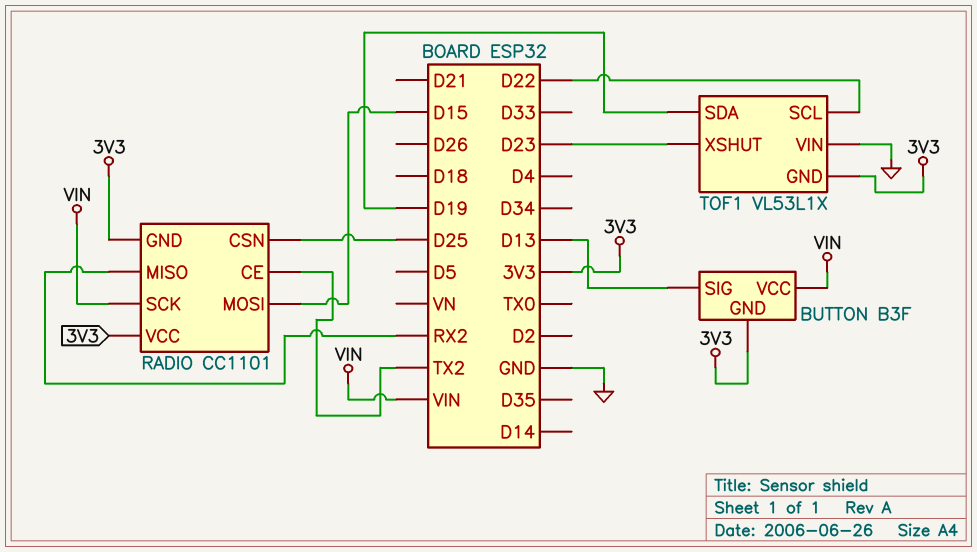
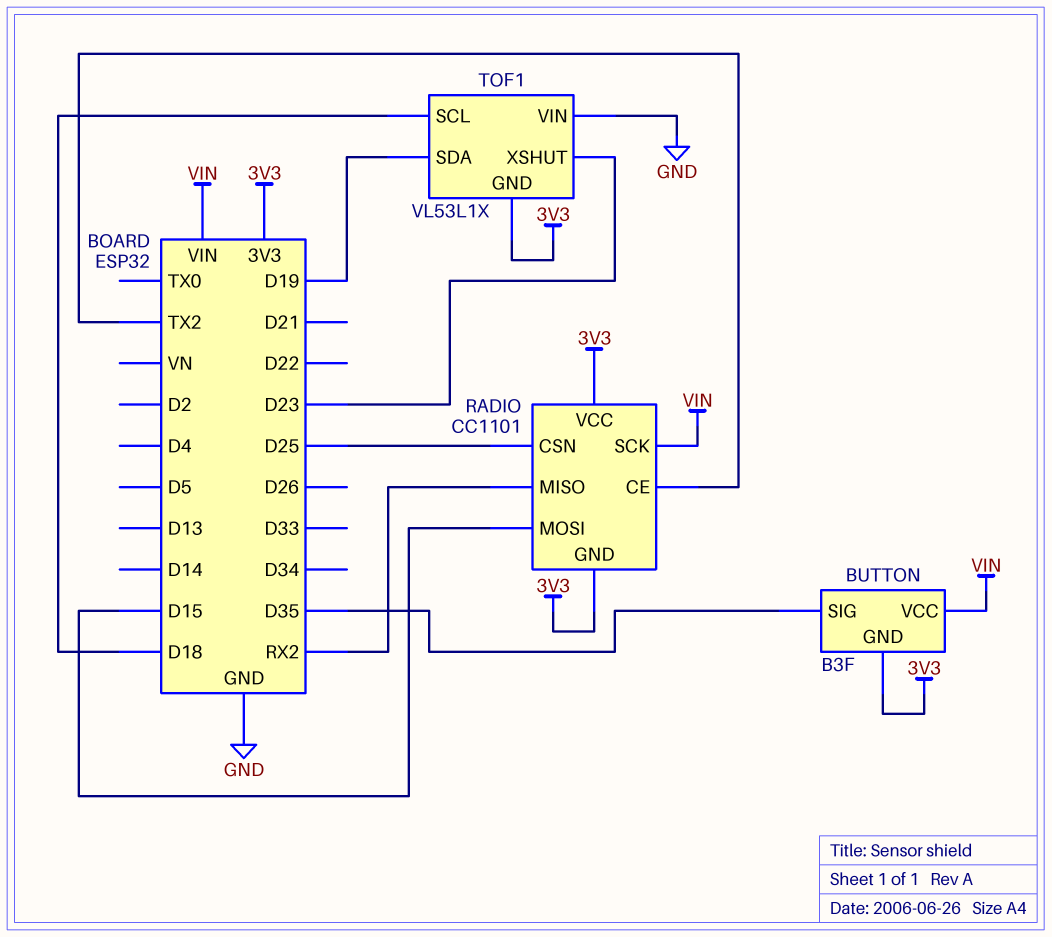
BUTTON pin SIG: D13 -> D35
TOF1 pin SCL: D22 -> D18

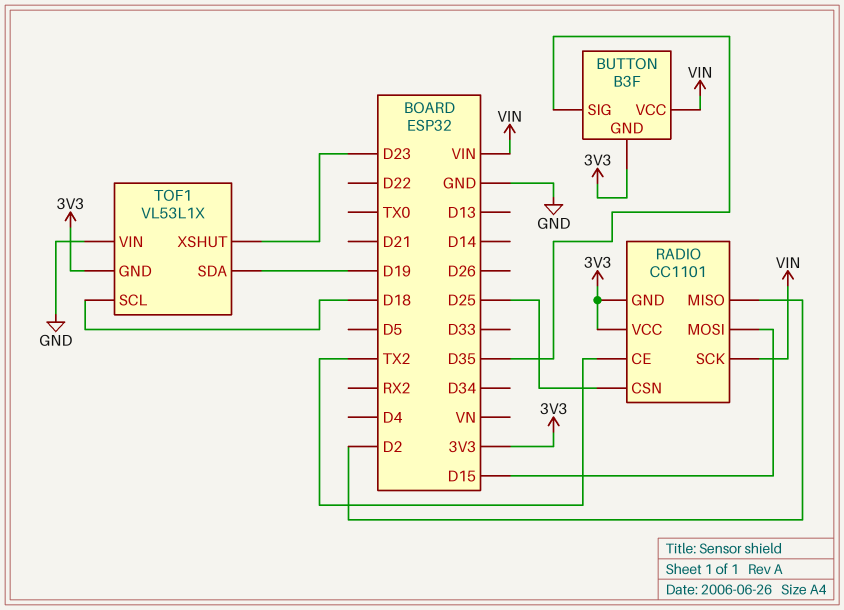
RADIO pin MISO: RX2 -> D2

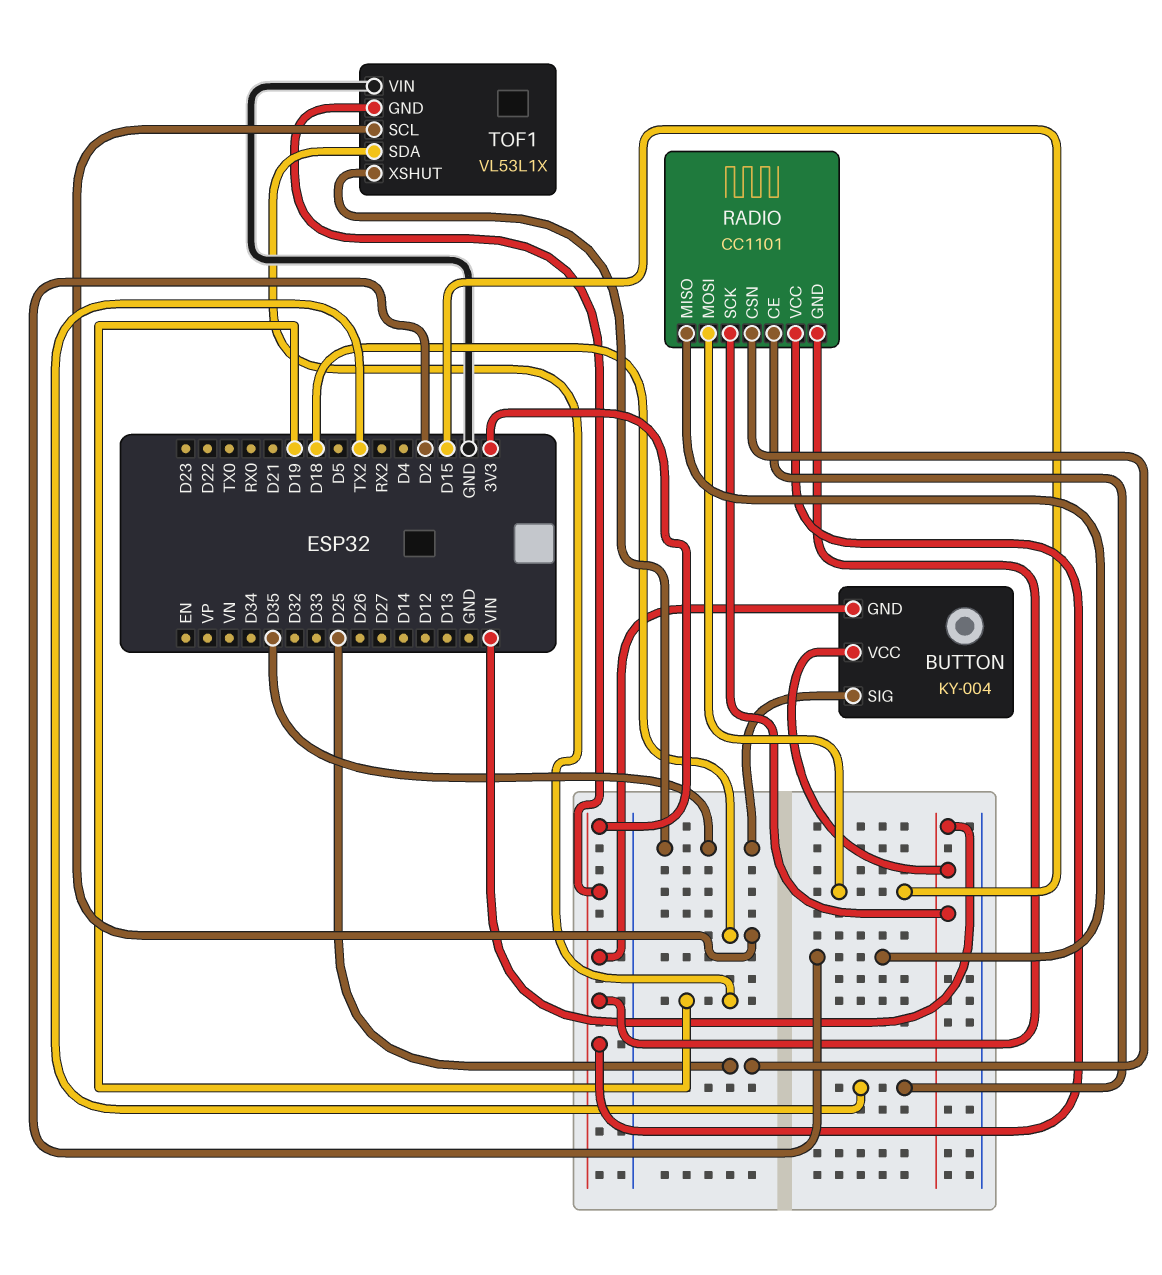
BUTTON: B3F -> KY-004
TOF1 pin XSHUT: D23 -> D35

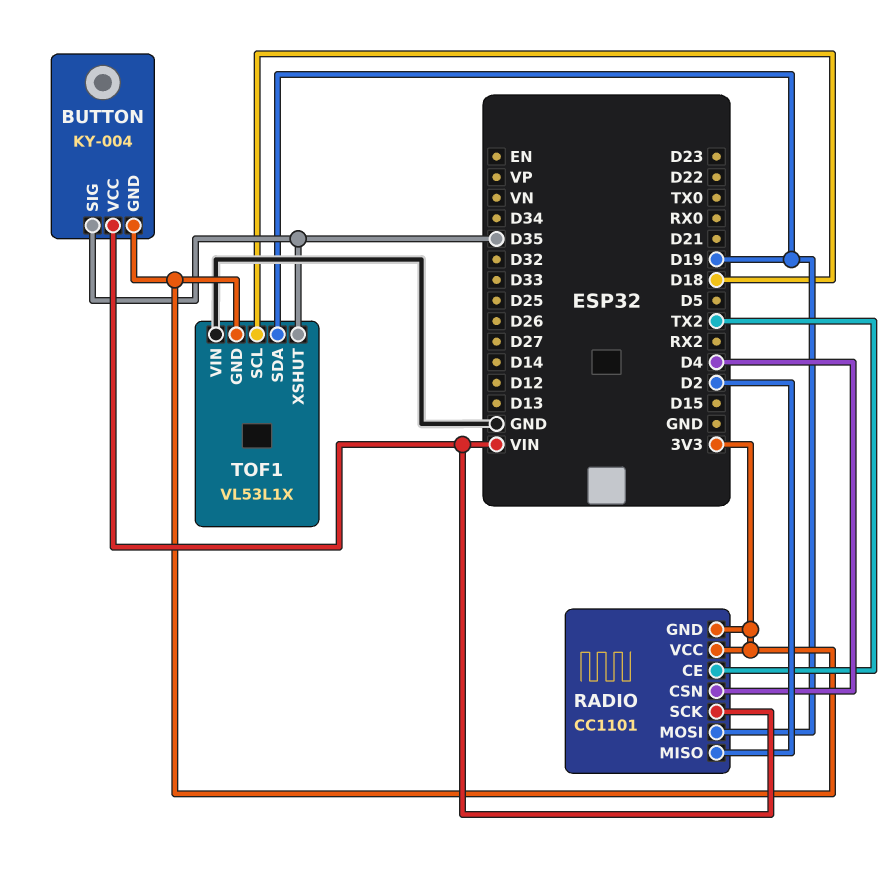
RADIO pin CSN: D25 -> D4
RADIO pin MOSI: D15 -> D19

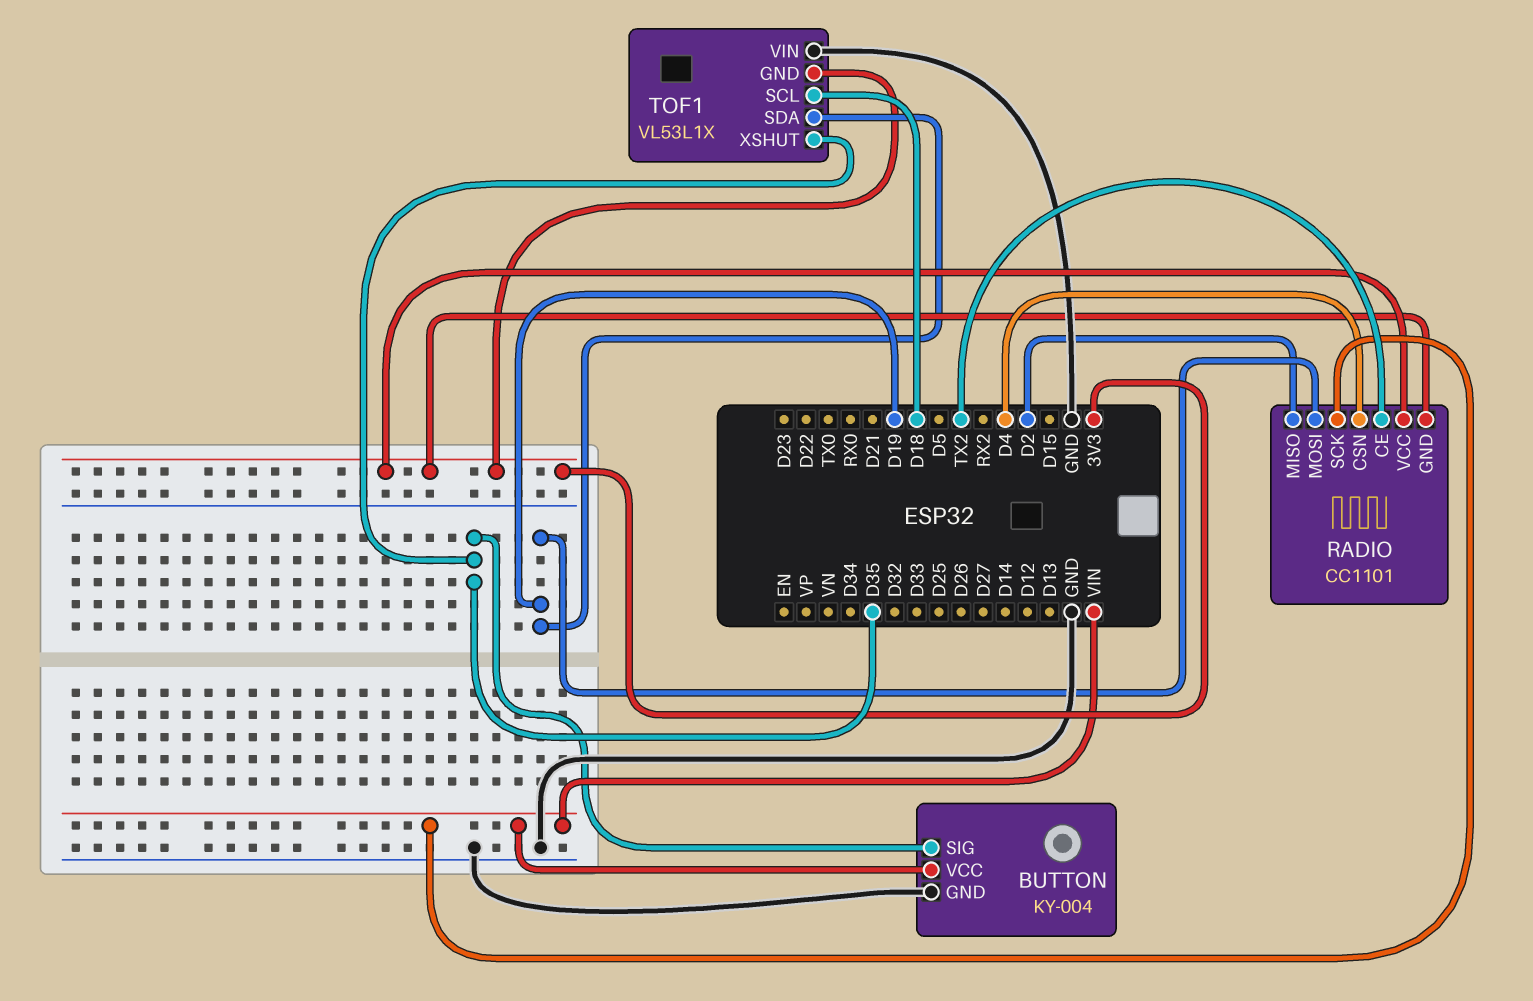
BUTTON pin GND: 3V3 -> GND

